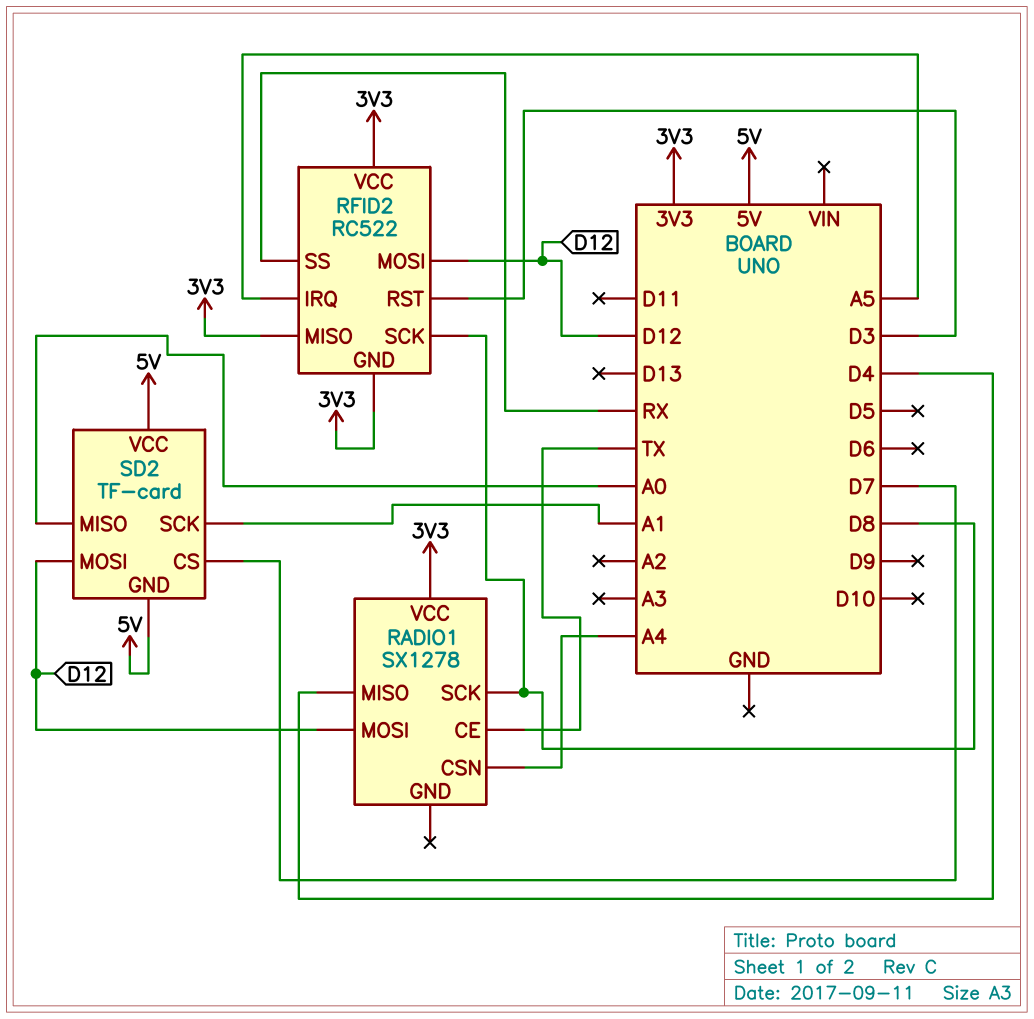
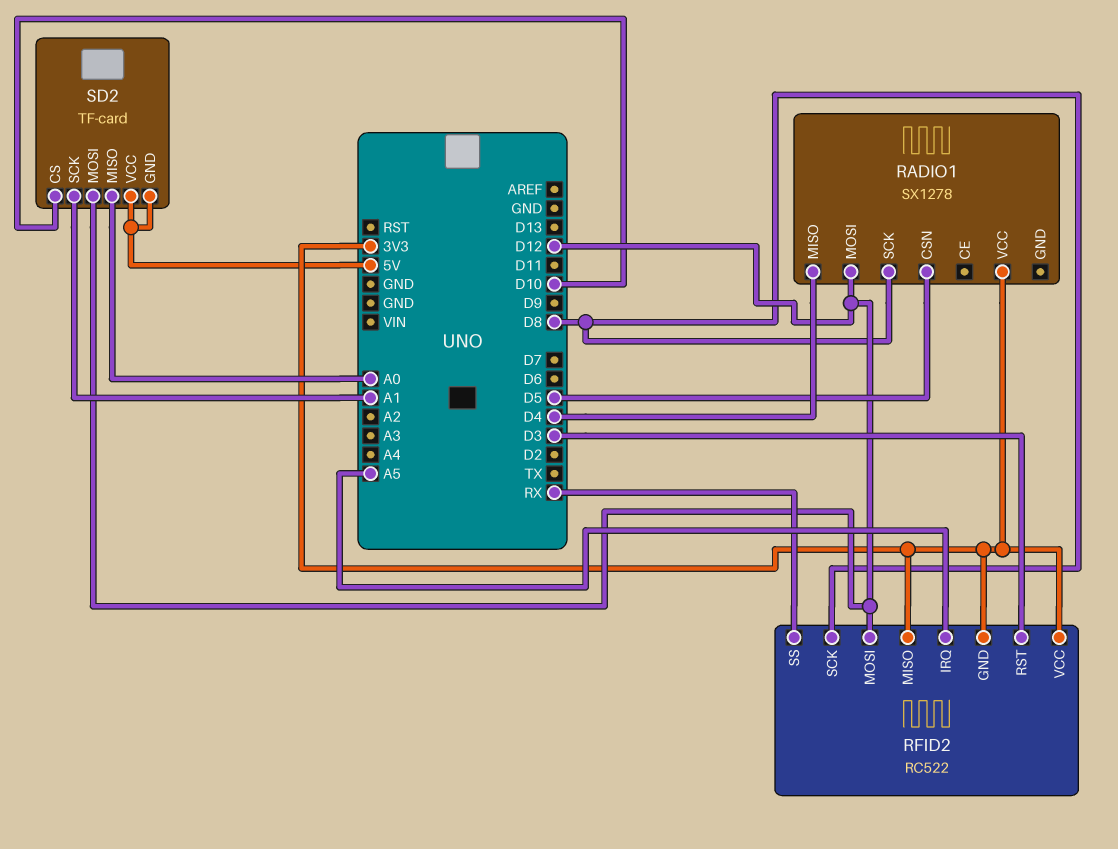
RADIO1 pin CE: TX -> none
RADIO1 pin CSN: A4 -> D5
SD2 pin CS: D7 -> D10

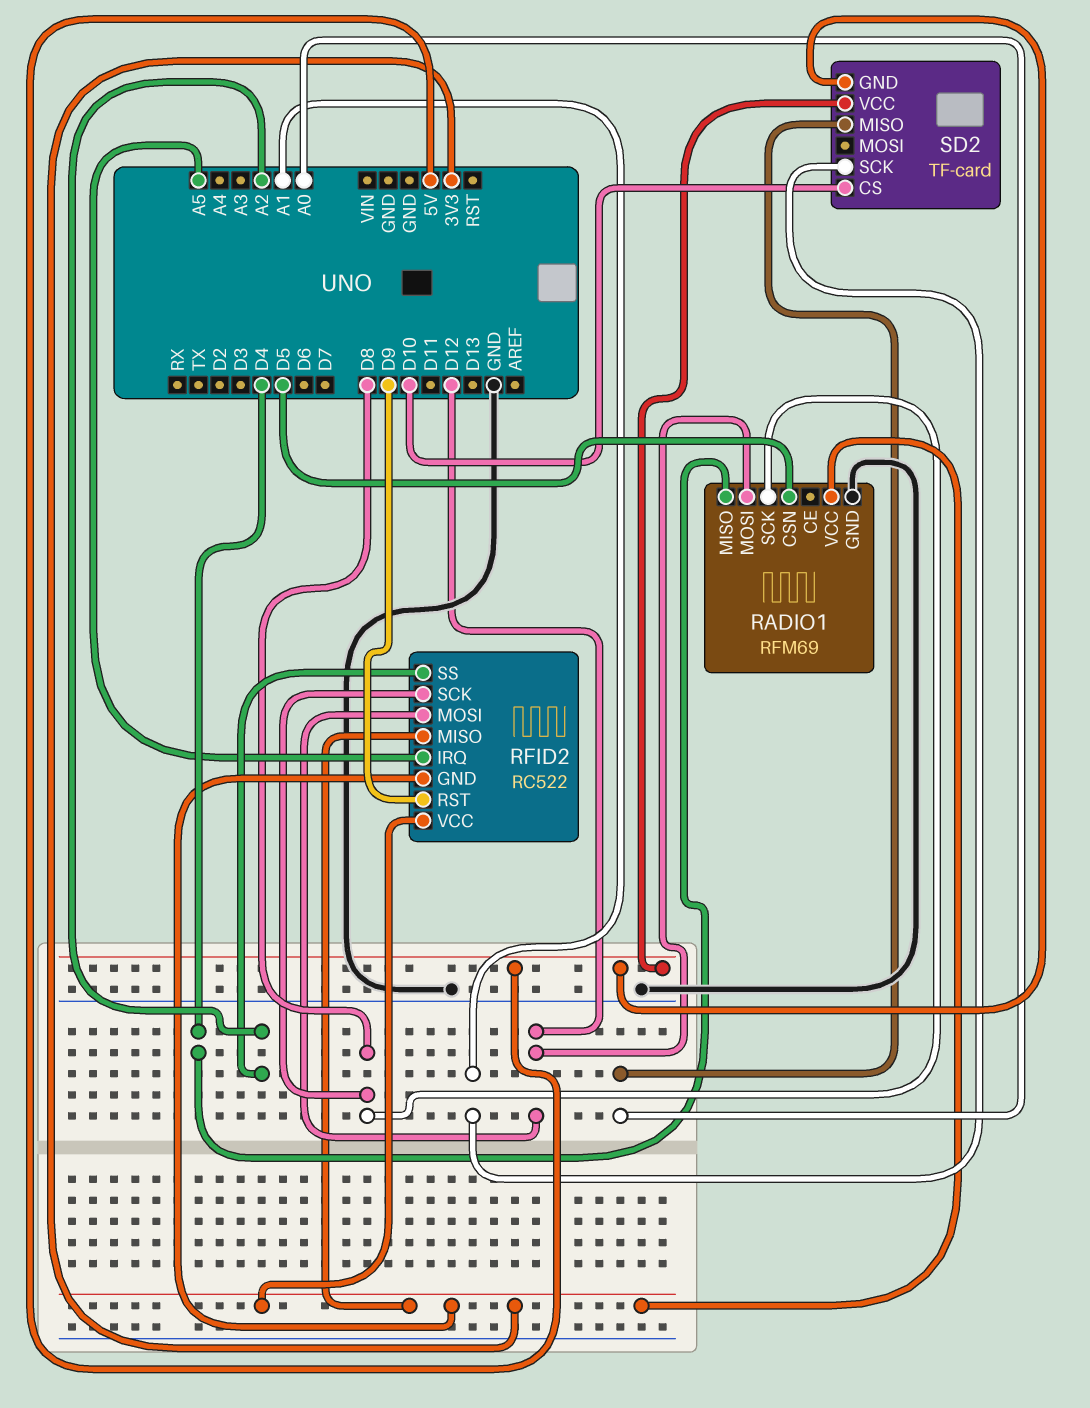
RADIO1: SX1278 -> RFM69
RADIO1 pin GND: none -> GND
RFID2 pin RST: D3 -> D9
RFID2 pin SS: RX -> A2
SD2 pin MOSI: D12 -> none

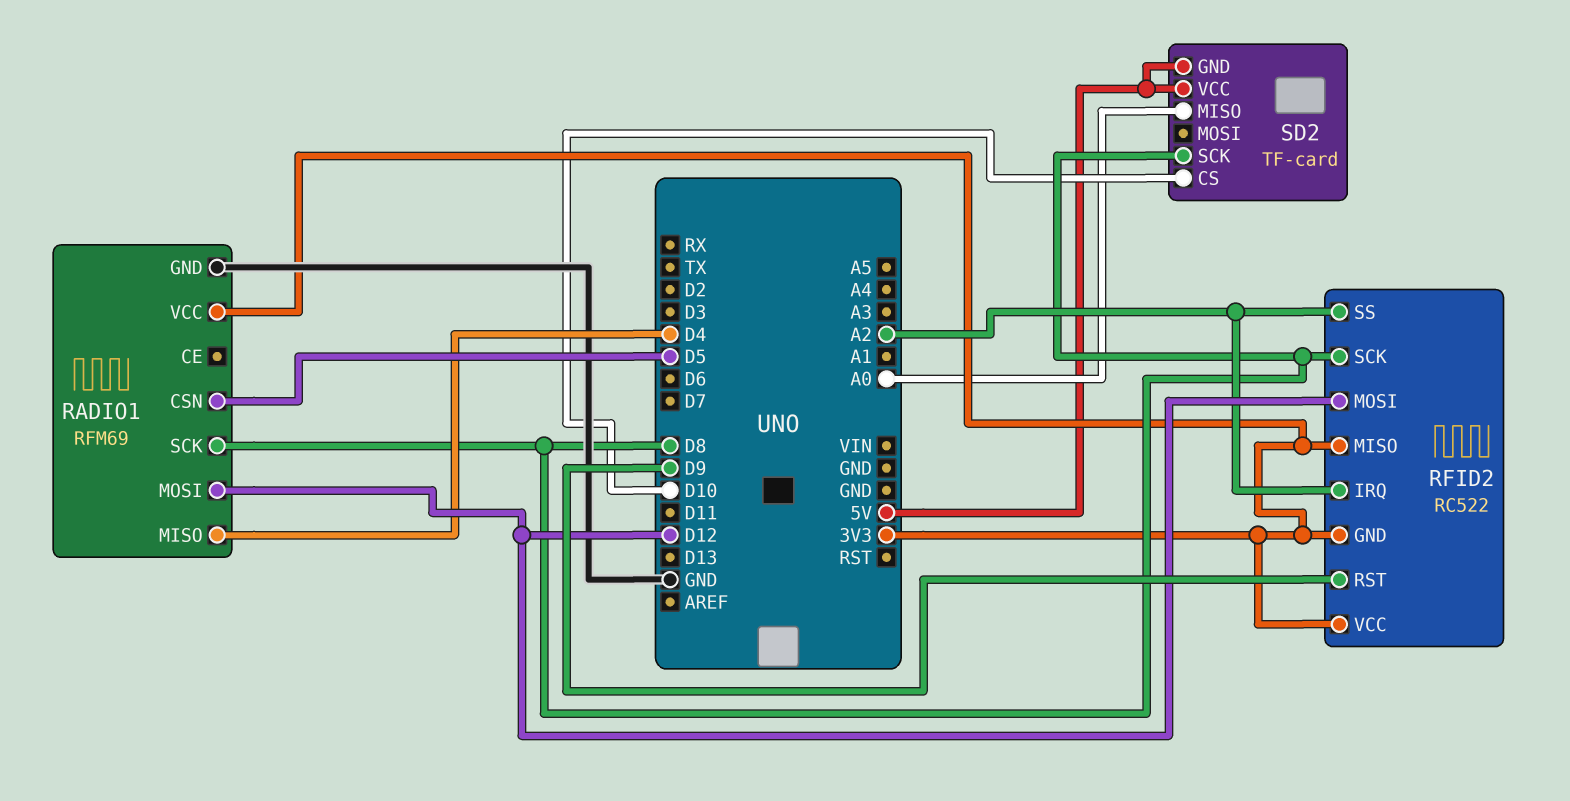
RFID2 pin IRQ: A5 -> A2
SD2 pin SCK: A1 -> D8

